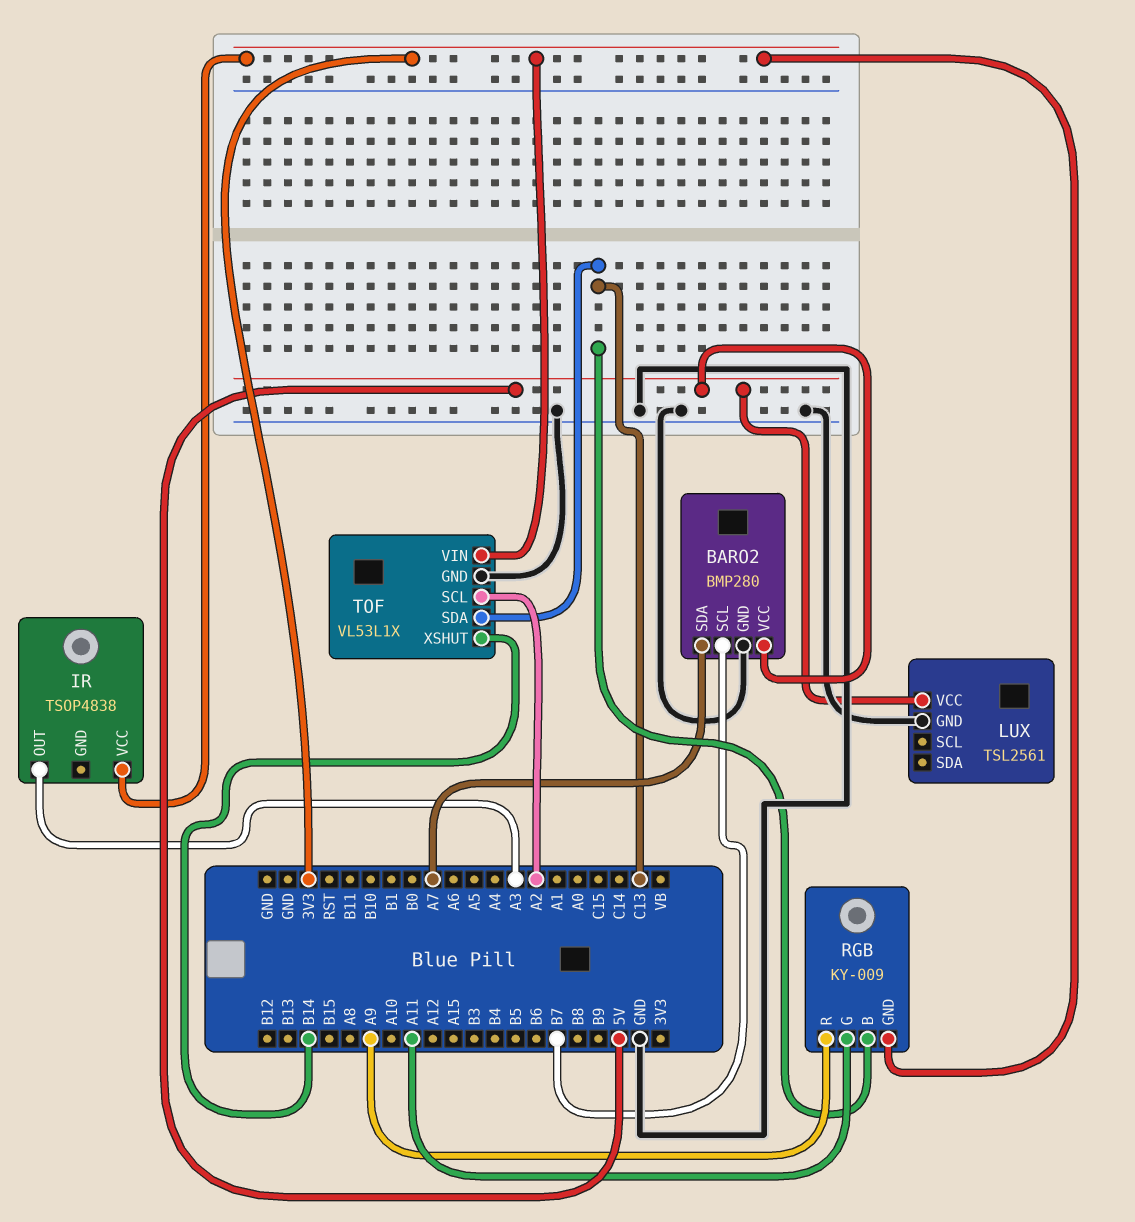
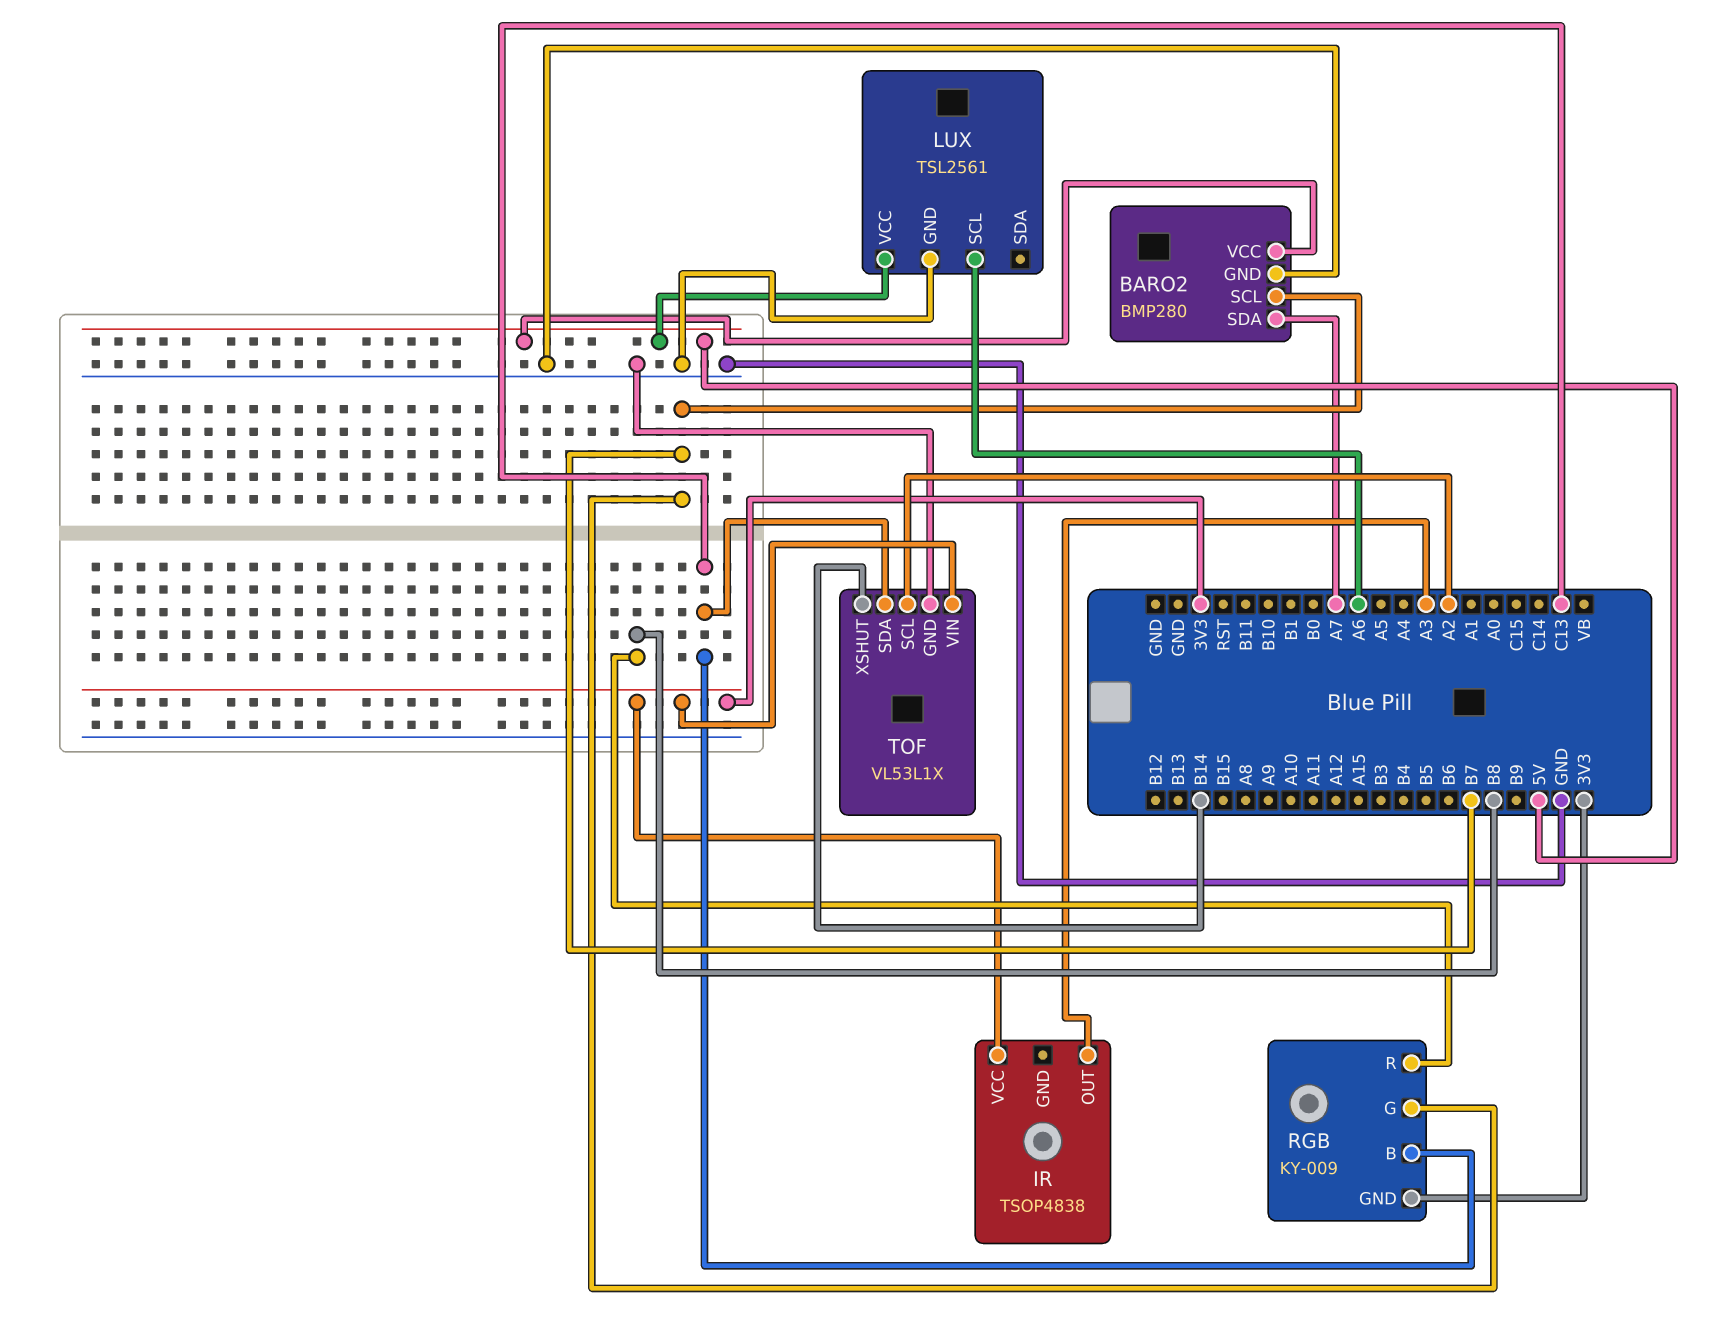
LUX pin SCL: none -> A6
RGB pin G: A11 -> B7
RGB pin R: A9 -> B8

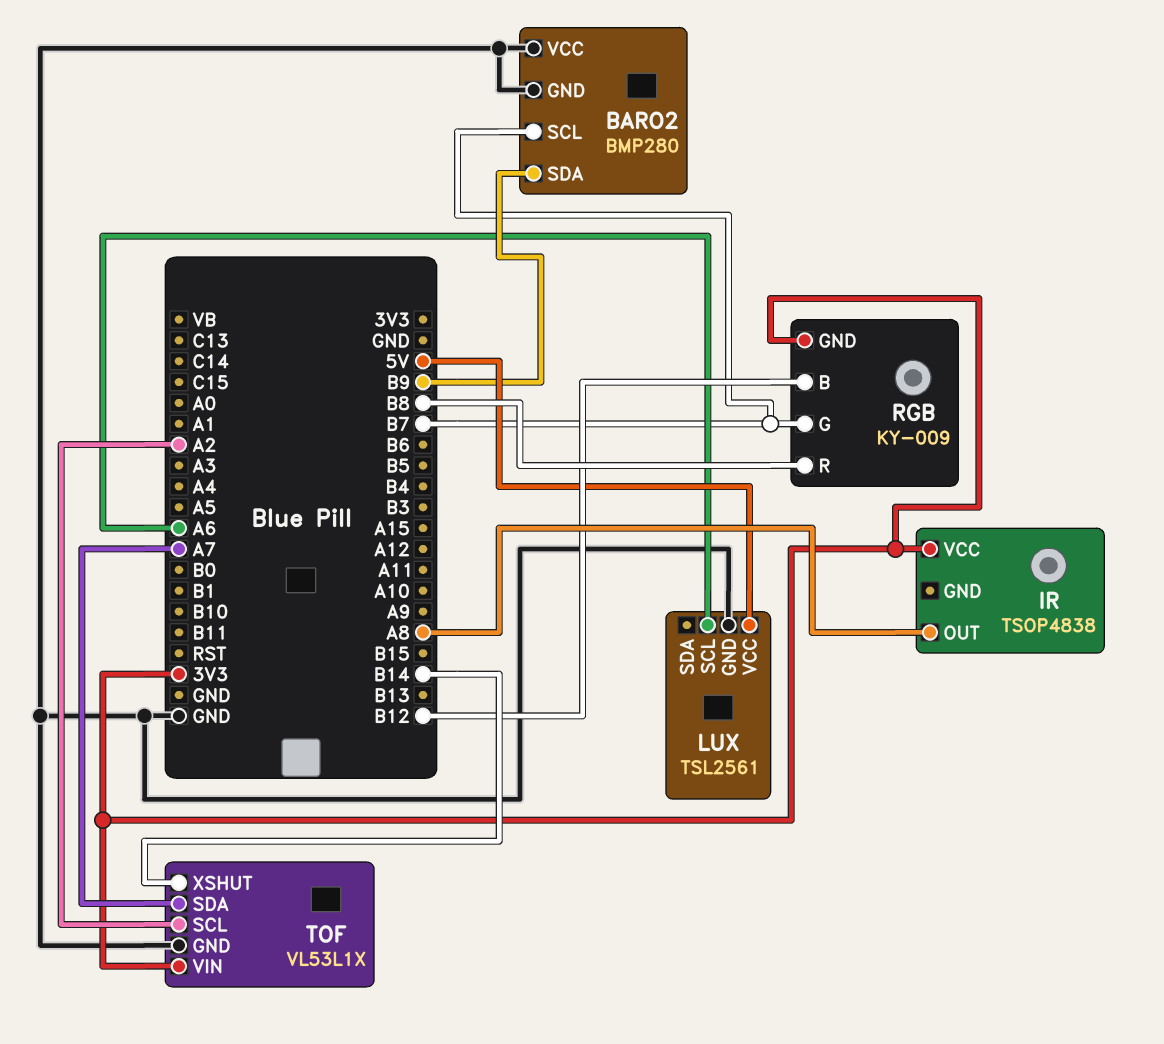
BARO2 pin SDA: A7 -> B9
BARO2 pin VCC: 5V -> GND
IR pin OUT: A3 -> A8
RGB pin B: C13 -> B12
TOF pin SDA: C13 -> A7

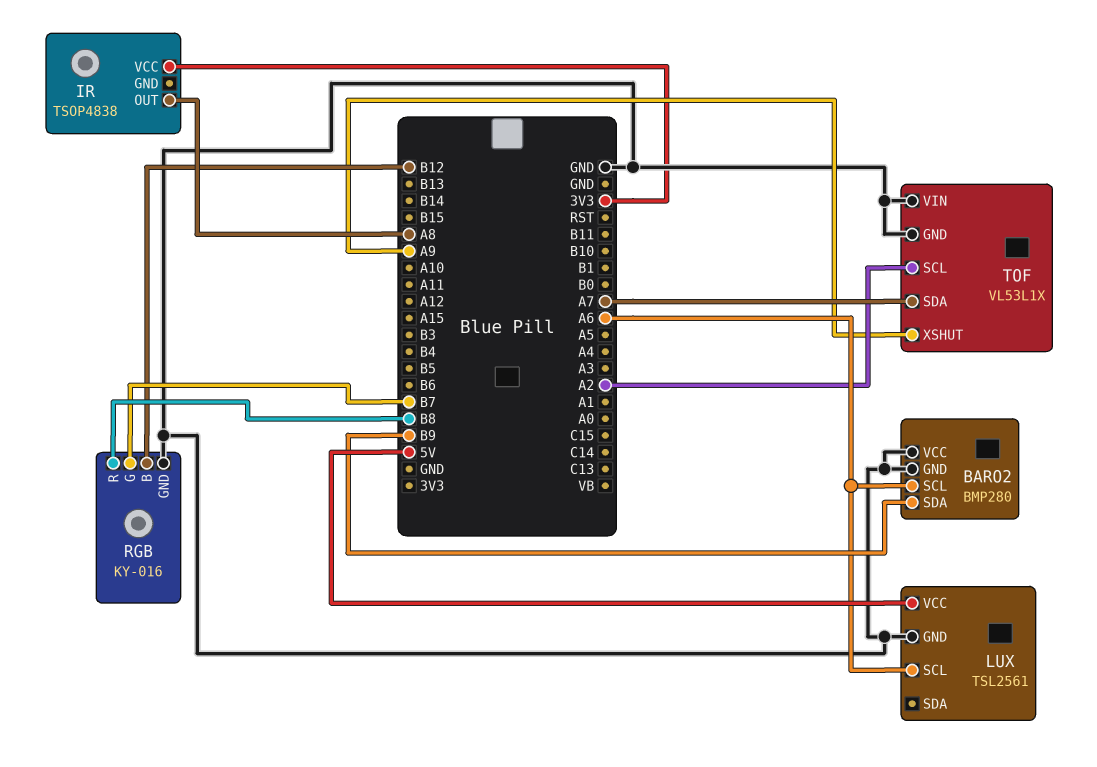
BARO2 pin SCL: B7 -> A6
RGB: KY-009 -> KY-016
RGB pin GND: 3V3 -> GND
TOF pin VIN: 3V3 -> GND
TOF pin XSHUT: B14 -> A9

